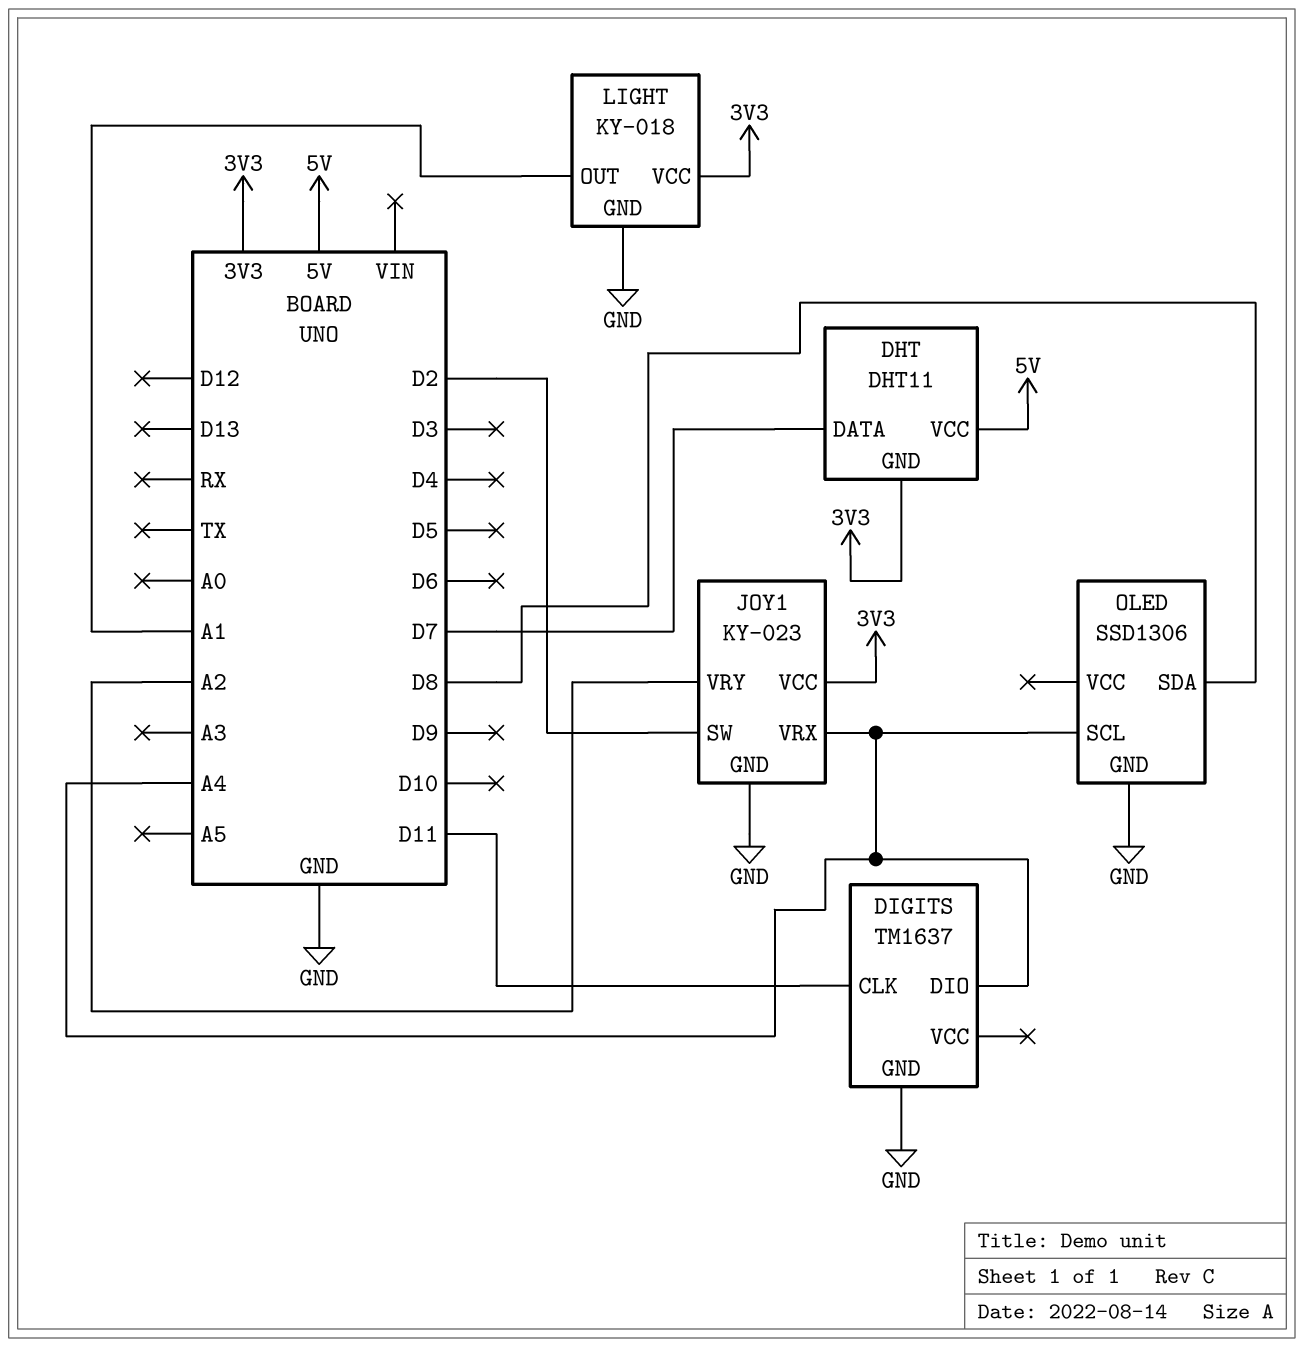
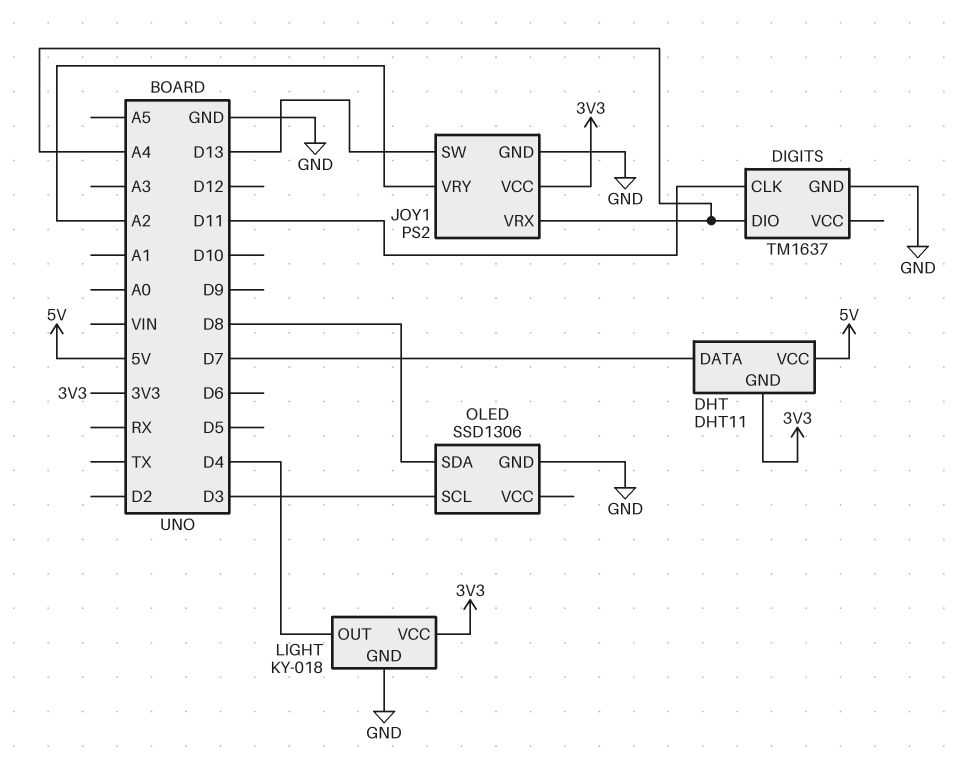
JOY1: KY-023 -> PS2
JOY1 pin SW: D2 -> D13
LIGHT pin OUT: A1 -> D4
OLED pin SCL: A4 -> D3

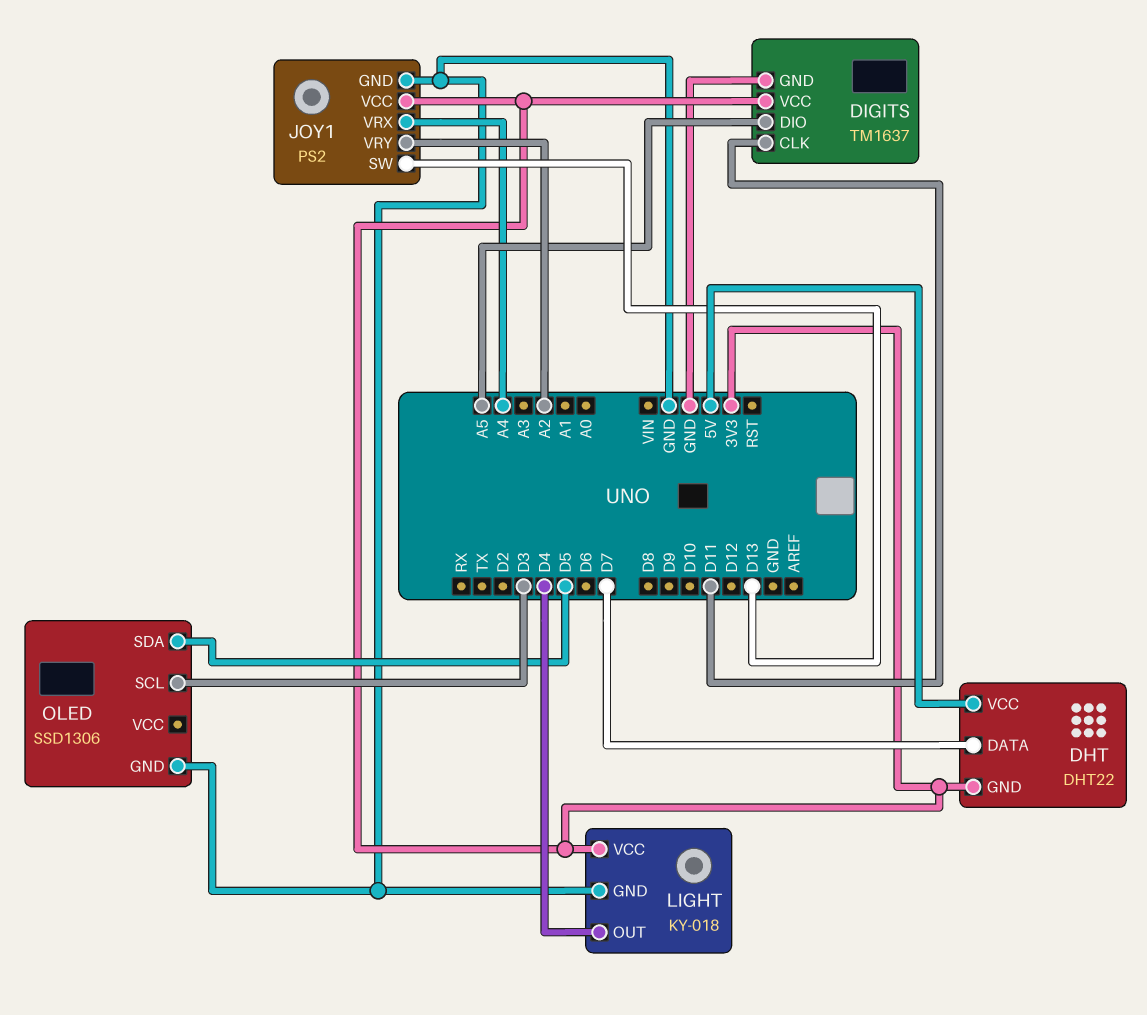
DHT: DHT11 -> DHT22
DIGITS pin DIO: A4 -> A5
DIGITS pin VCC: none -> 3V3
OLED pin SDA: D8 -> D5

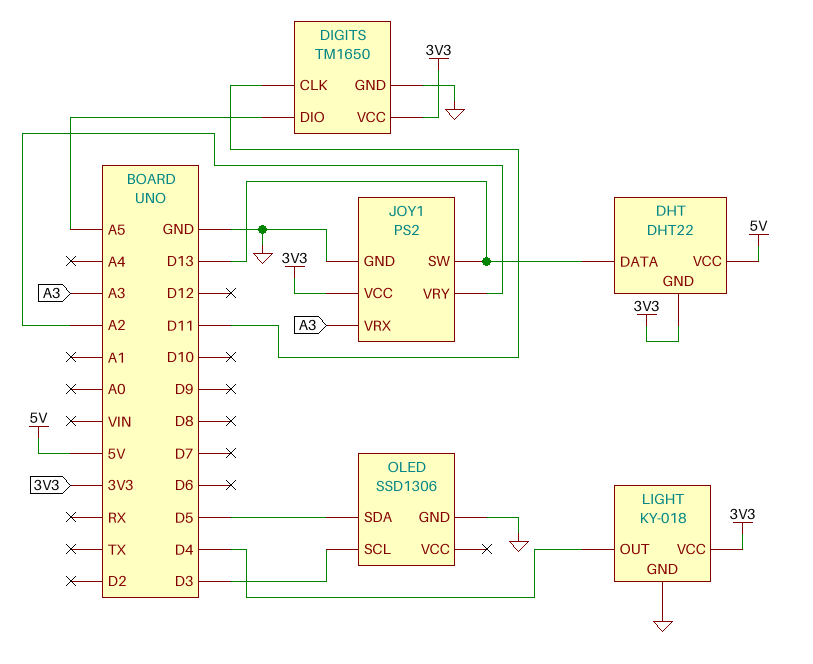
DHT pin DATA: D7 -> D13
DIGITS: TM1637 -> TM1650
JOY1 pin VRX: A4 -> A3

